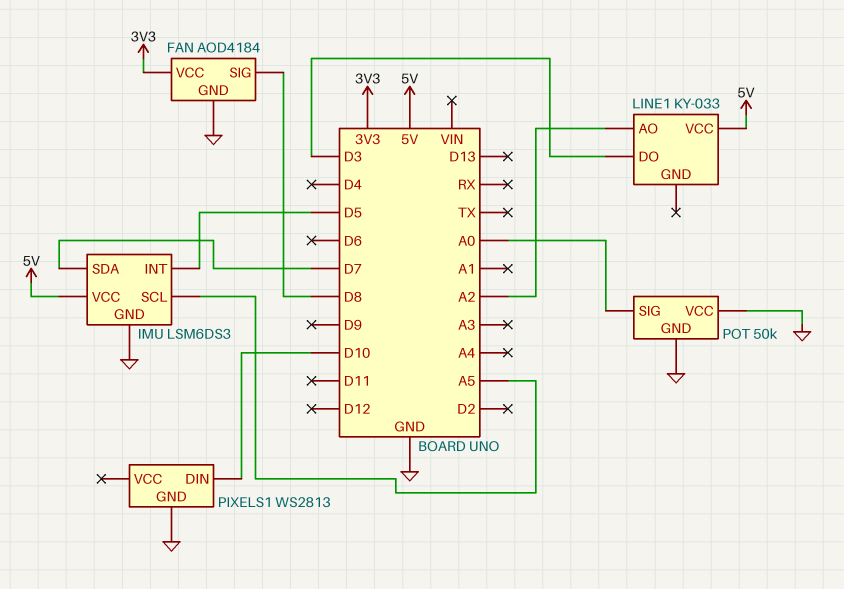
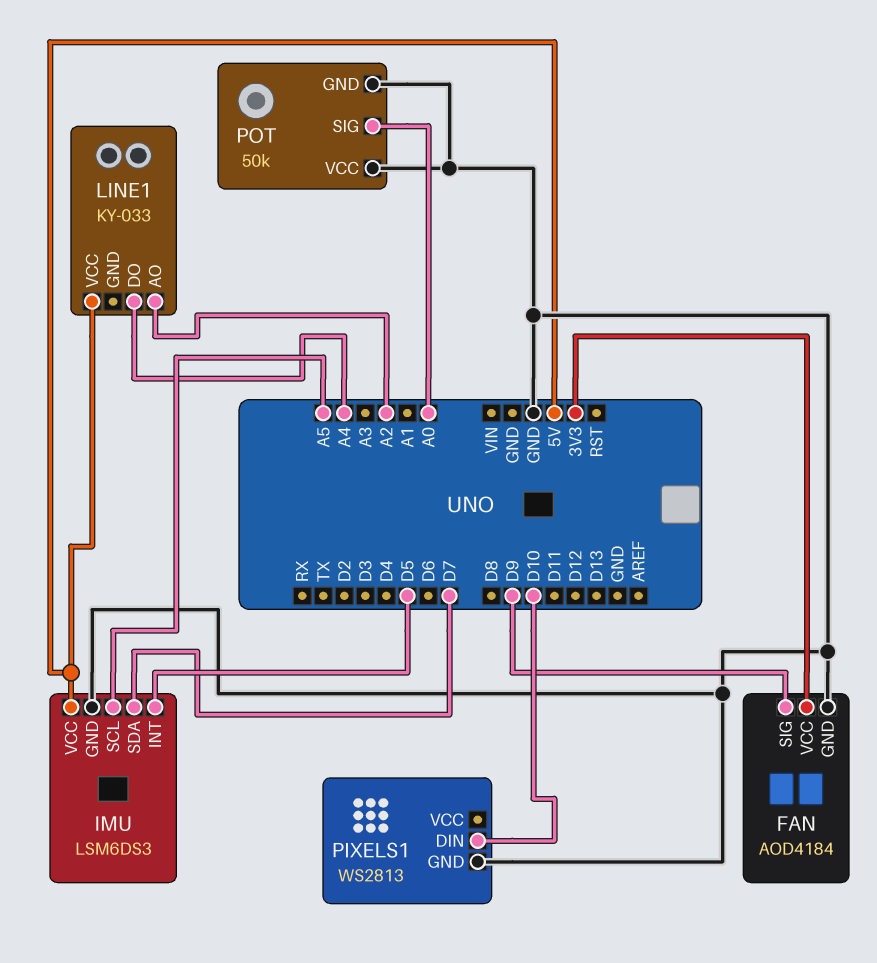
FAN pin SIG: D8 -> D9
LINE1 pin DO: D3 -> A4

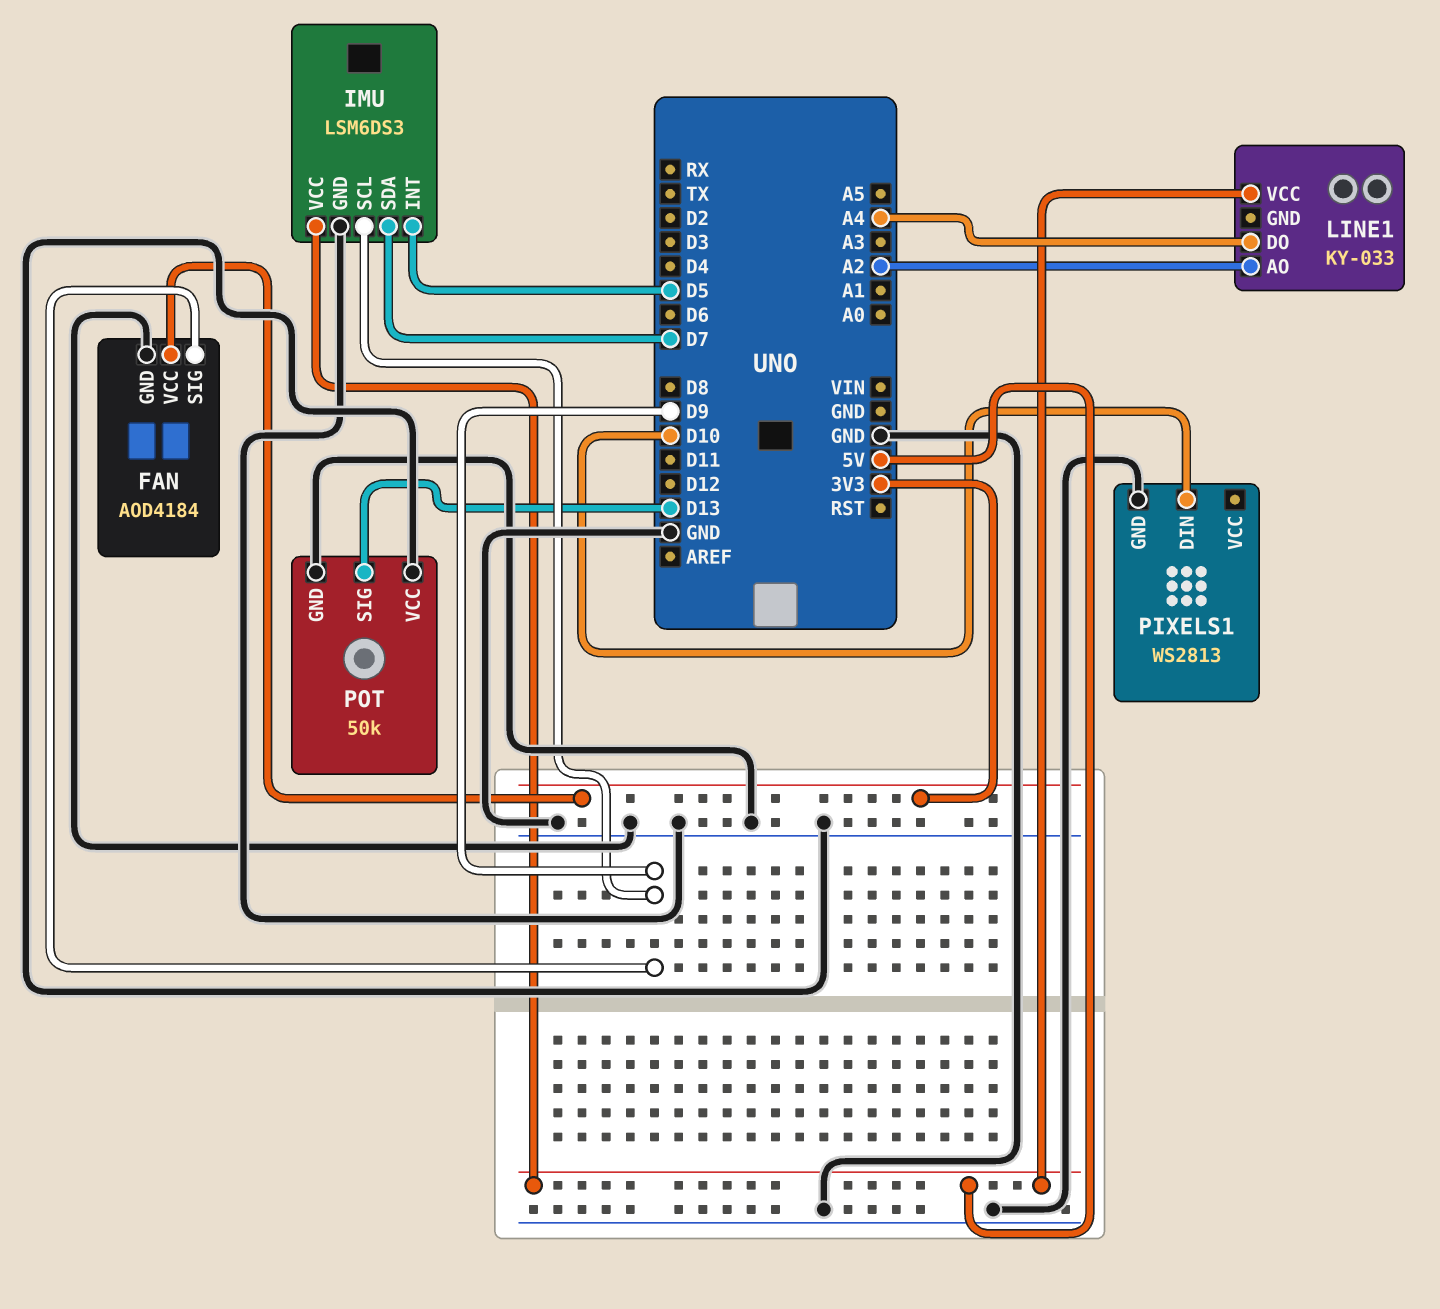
IMU pin SCL: A5 -> D9
POT pin SIG: A0 -> D13

